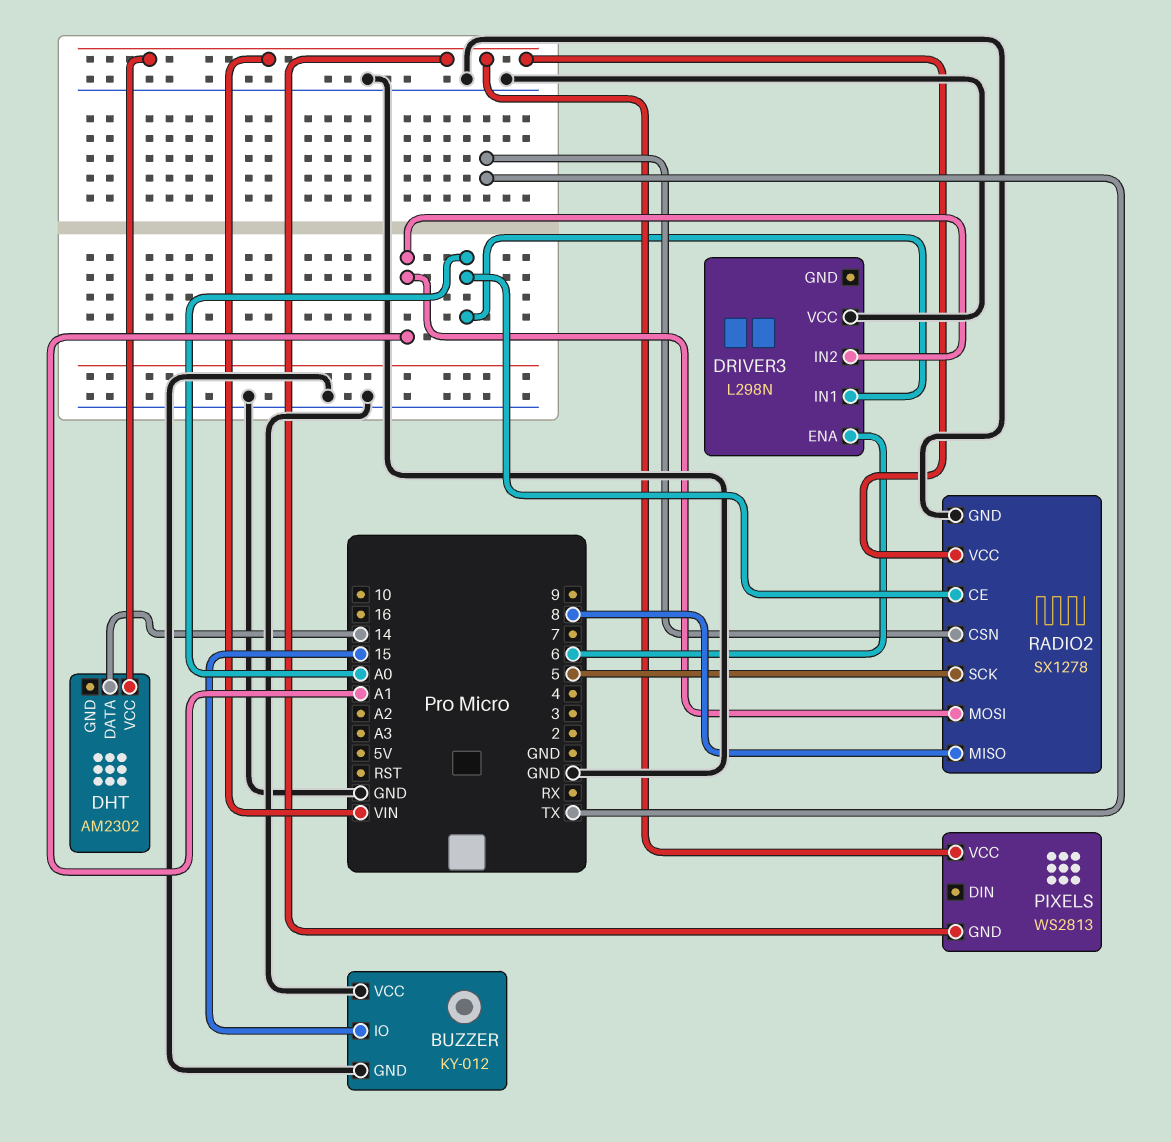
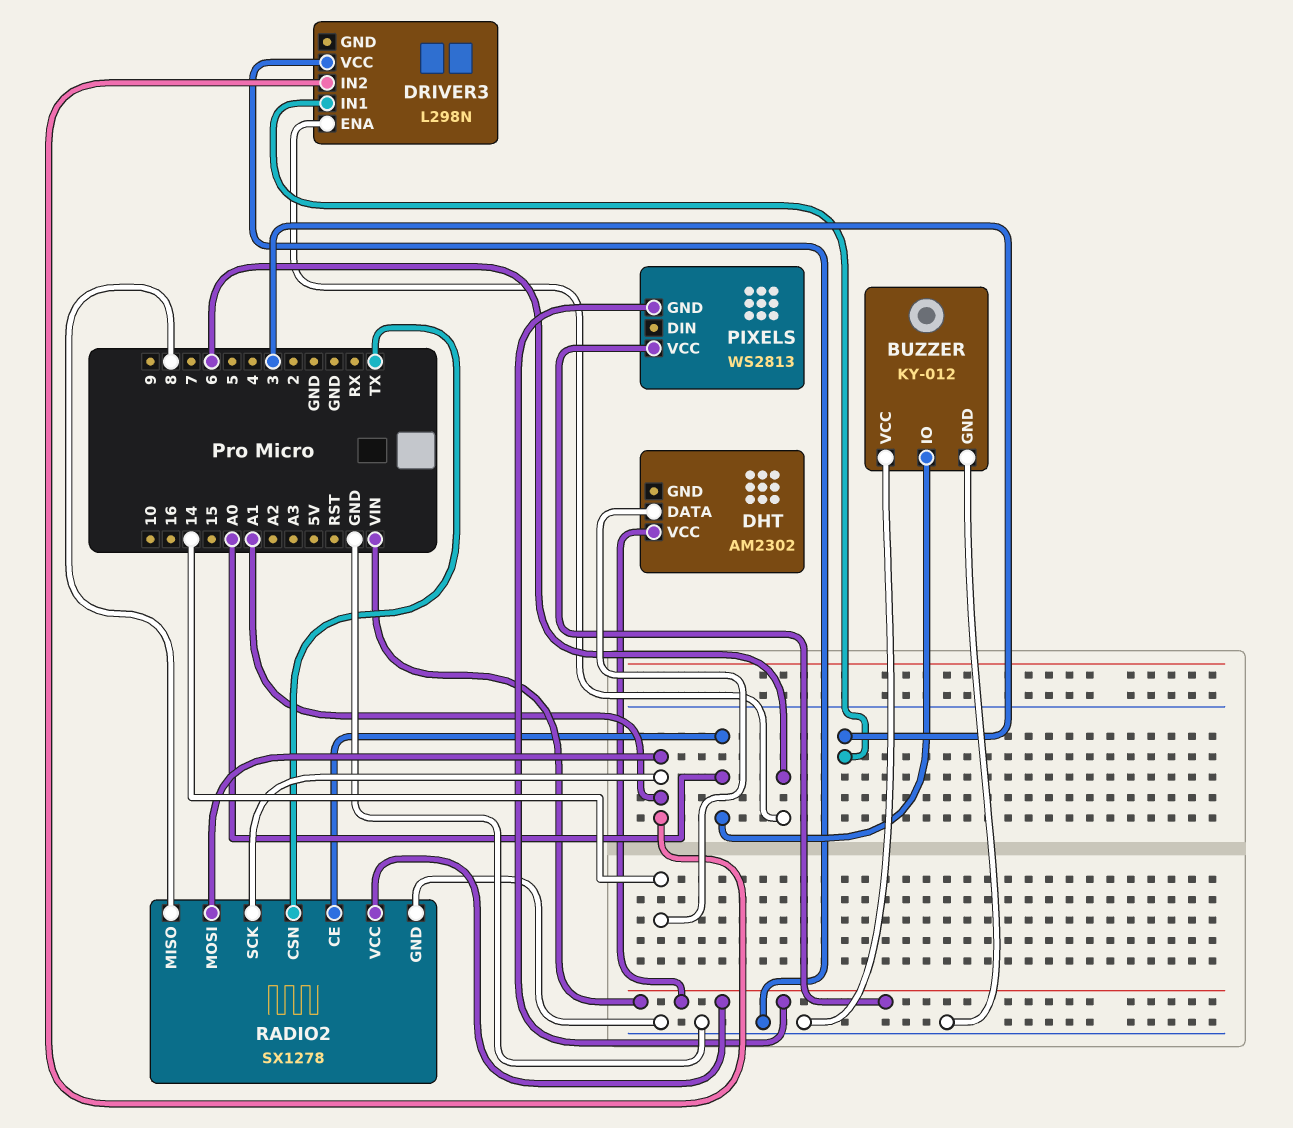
BUZZER pin IO: 15 -> A0
DRIVER3 pin IN1: A0 -> 3
RADIO2 pin SCK: 5 -> A1

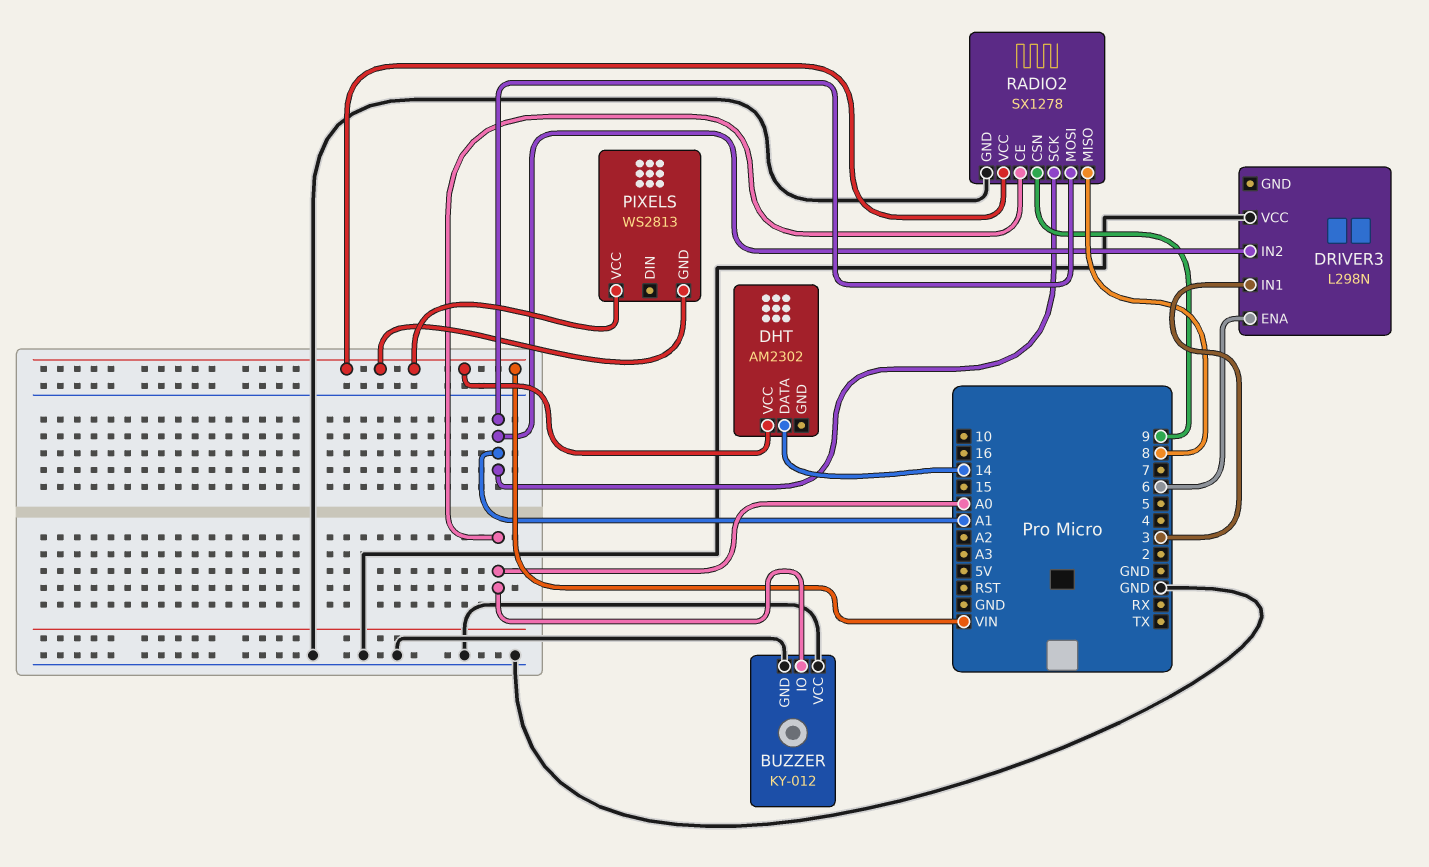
RADIO2 pin CSN: TX -> 9

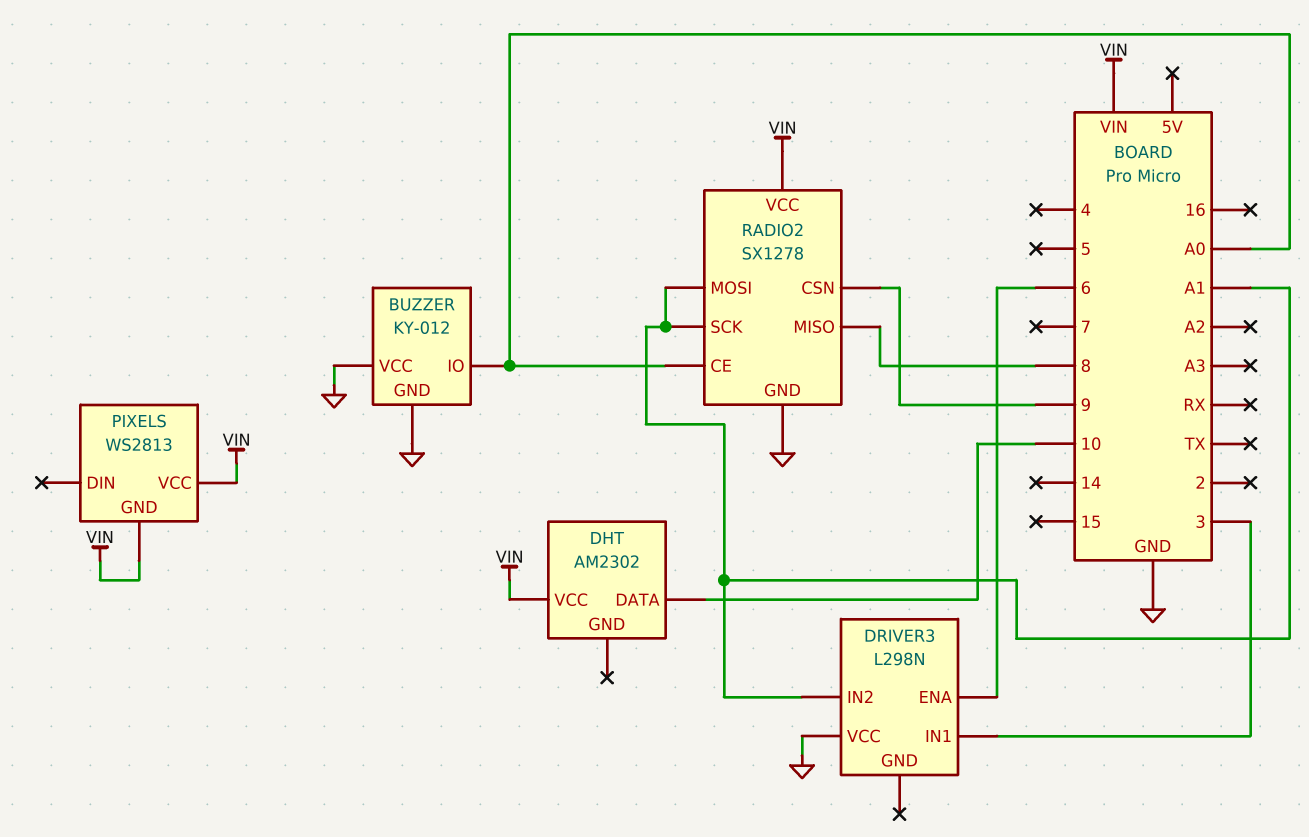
DHT pin DATA: 14 -> 10

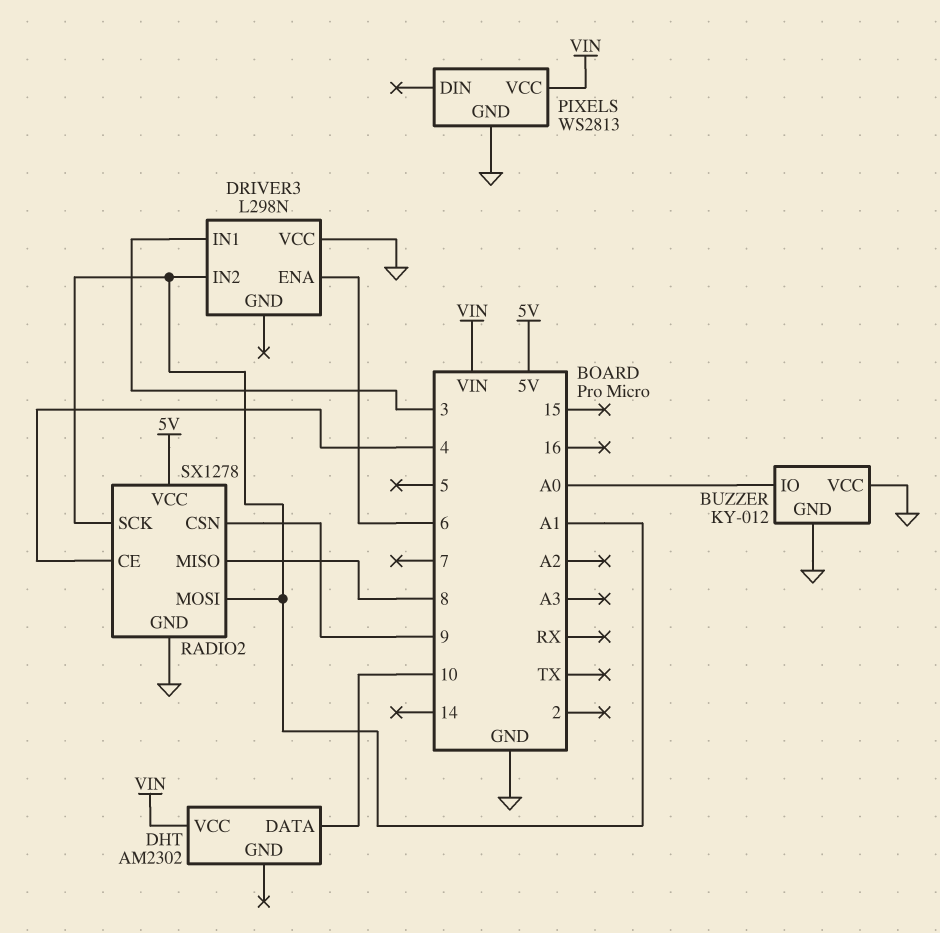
PIXELS pin GND: VIN -> GND
RADIO2 pin CE: A0 -> 4
RADIO2 pin VCC: VIN -> 5V

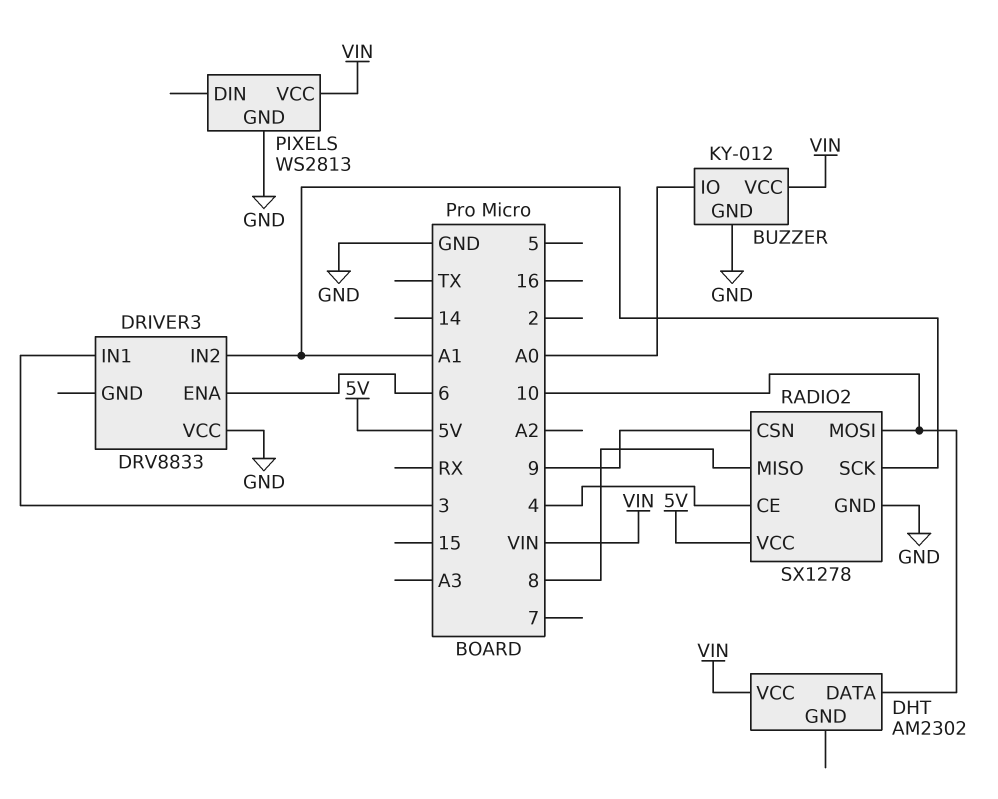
BUZZER pin VCC: GND -> VIN
DRIVER3: L298N -> DRV8833
RADIO2 pin MOSI: A1 -> 10

